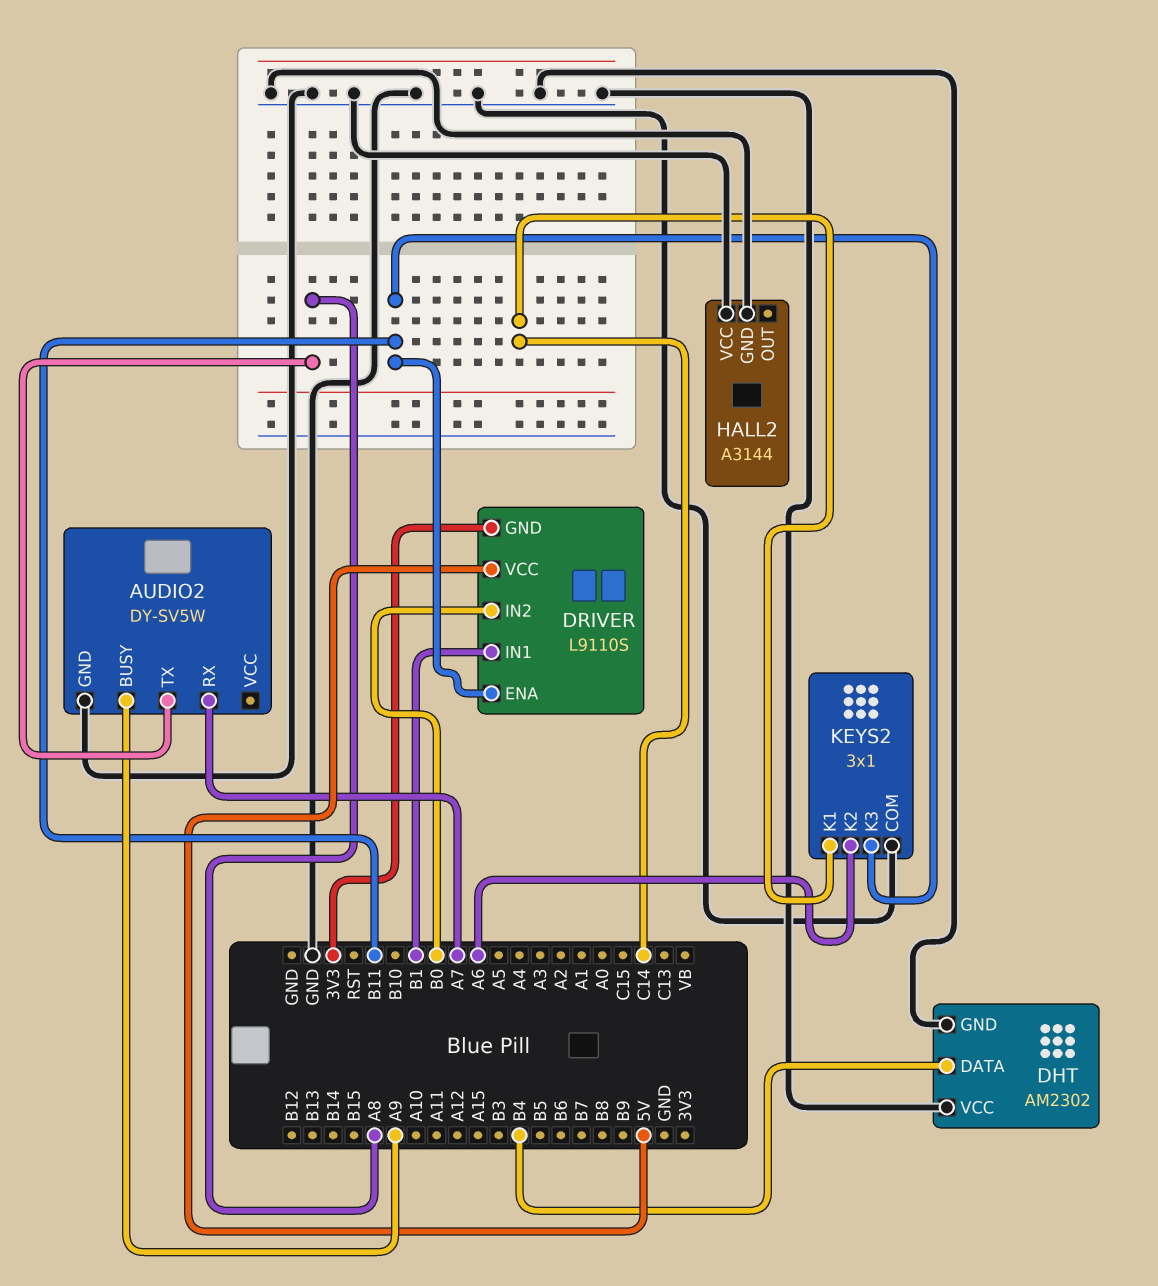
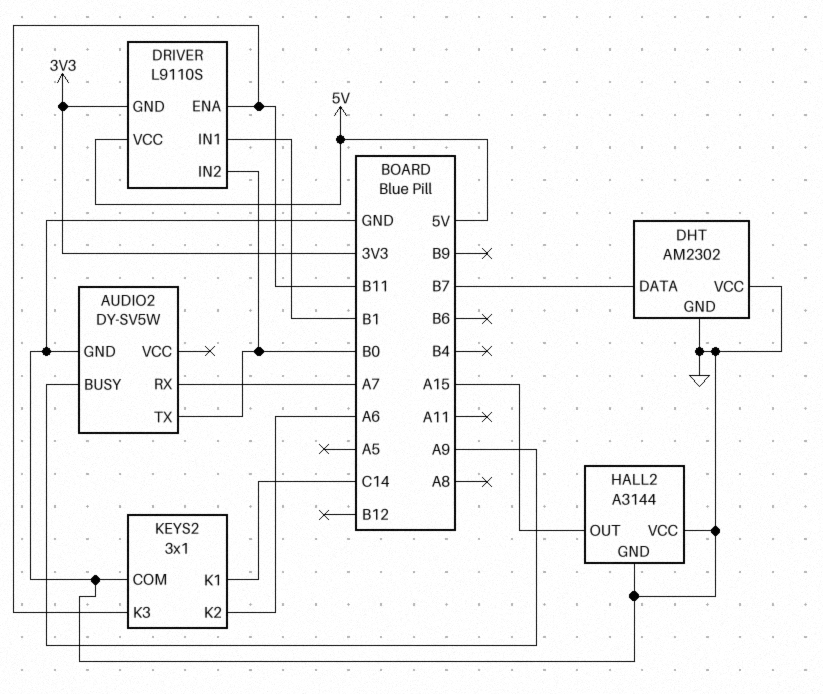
AUDIO2 pin TX: A8 -> B0
DHT pin DATA: B4 -> B7
HALL2 pin OUT: none -> A15

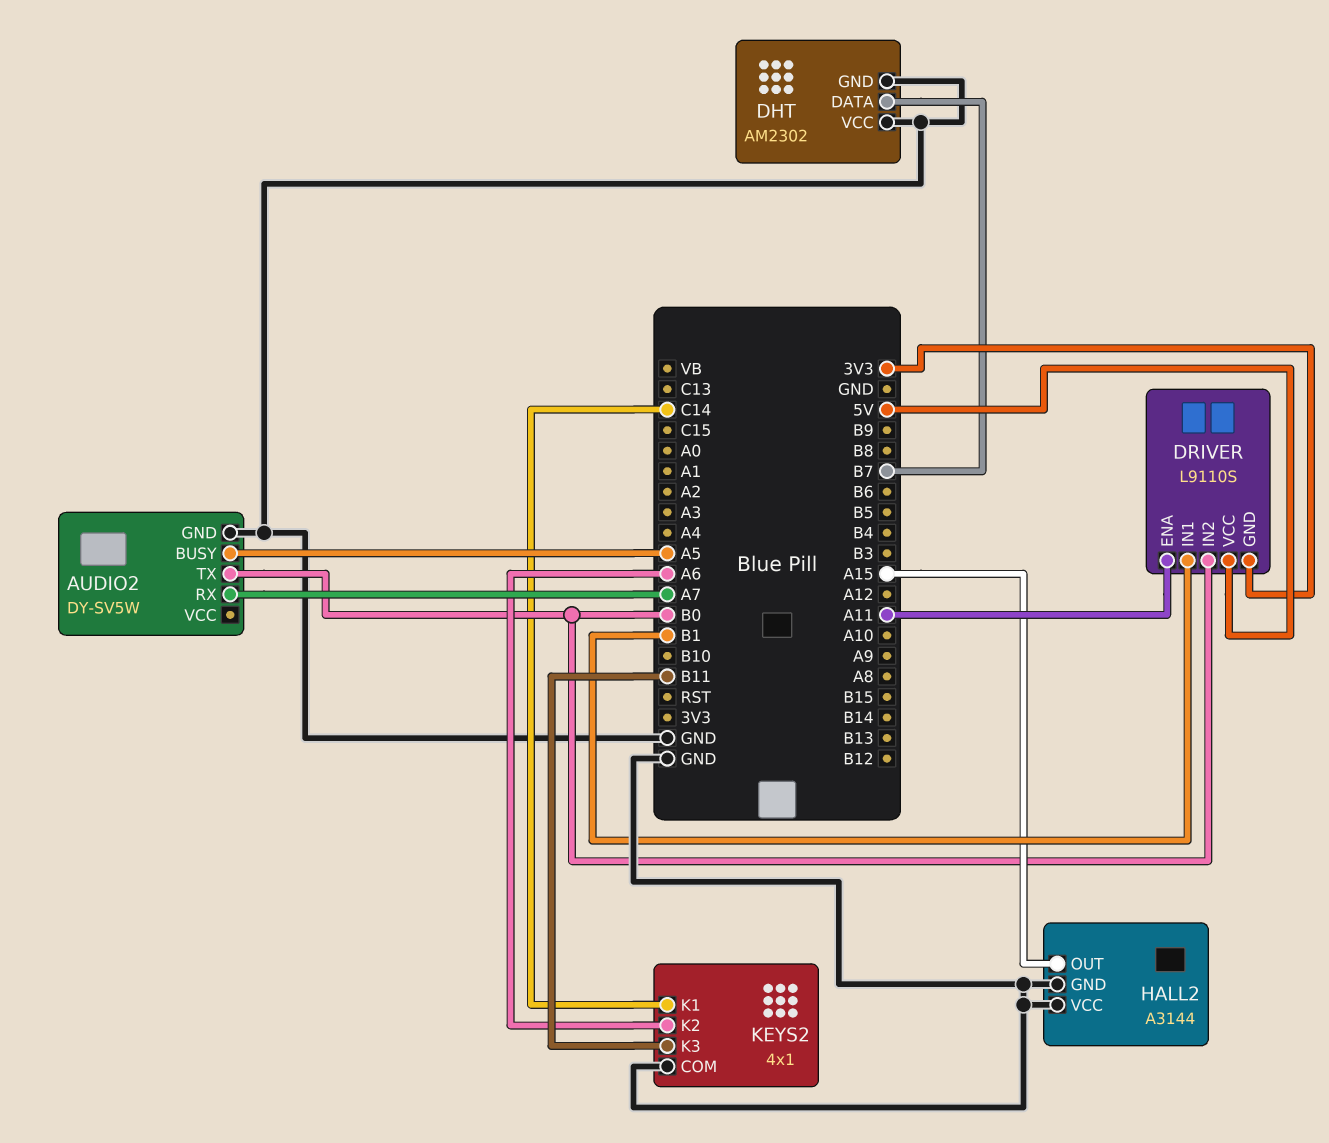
AUDIO2 pin BUSY: A9 -> A5
DRIVER pin ENA: B11 -> A11
KEYS2: 3x1 -> 4x1

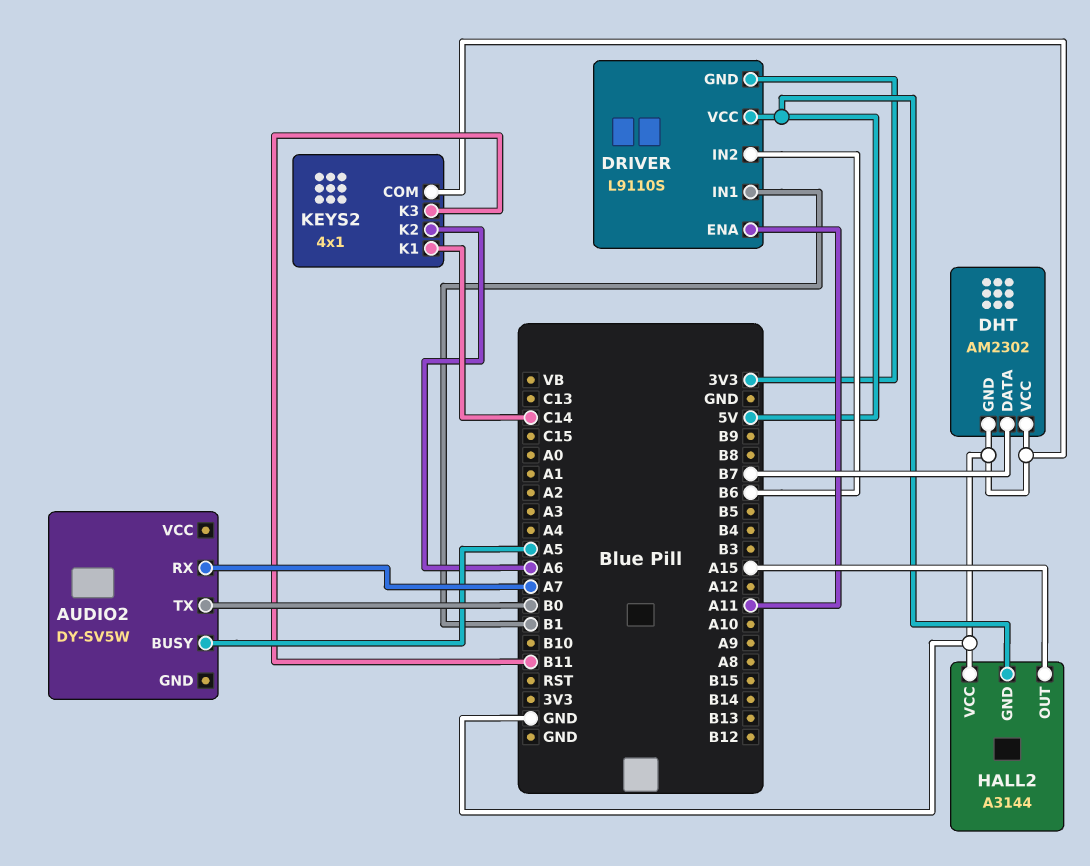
AUDIO2 pin GND: GND -> none
DRIVER pin IN2: B0 -> B6
HALL2 pin GND: GND -> 5V

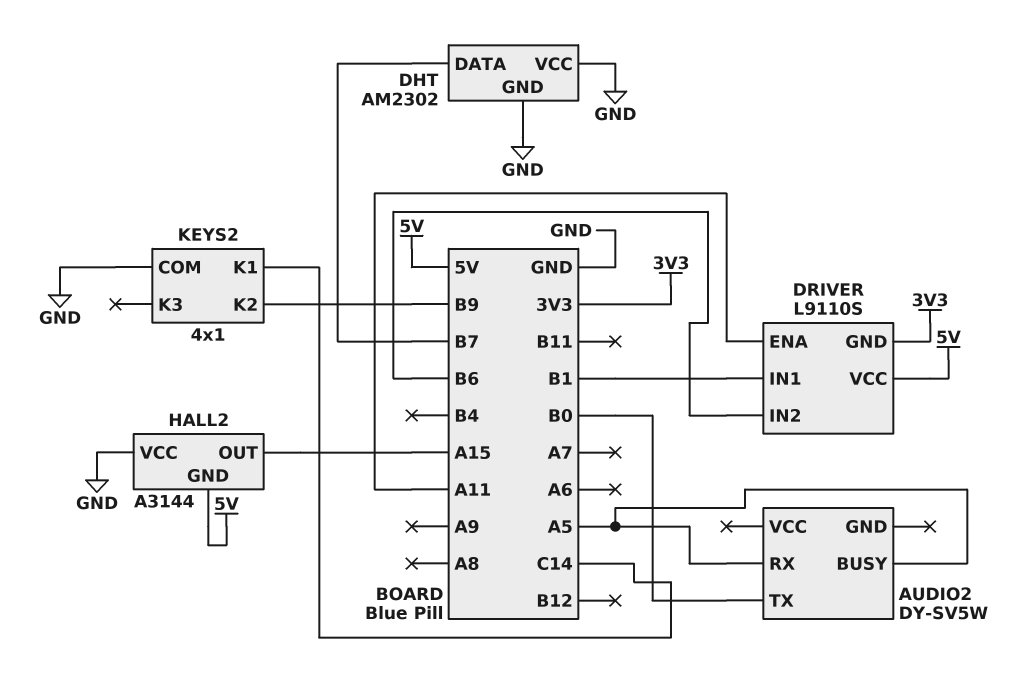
AUDIO2 pin RX: A7 -> A5
KEYS2 pin K2: A6 -> B9
KEYS2 pin K3: B11 -> none

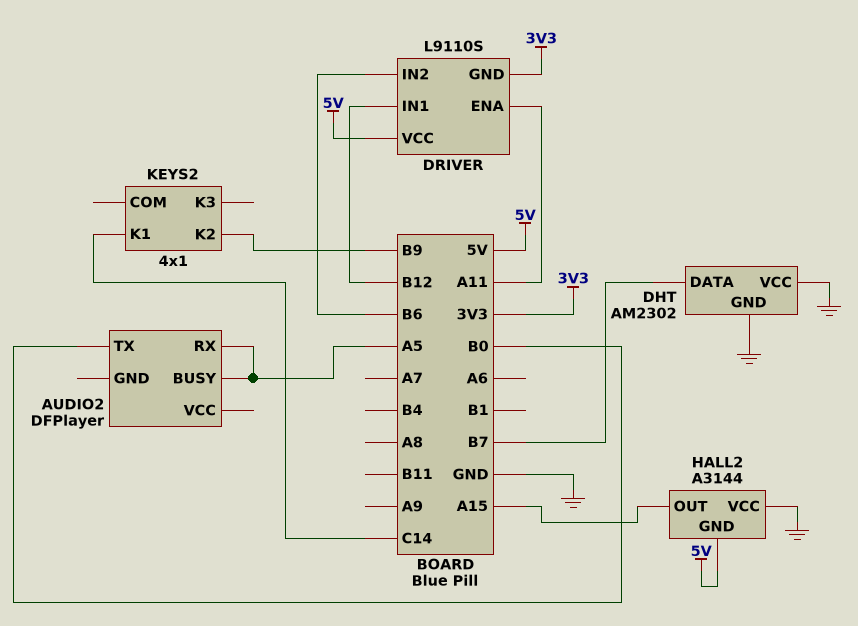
AUDIO2: DY-SV5W -> DFPlayer
DRIVER pin IN1: B1 -> B12
KEYS2 pin COM: GND -> none

